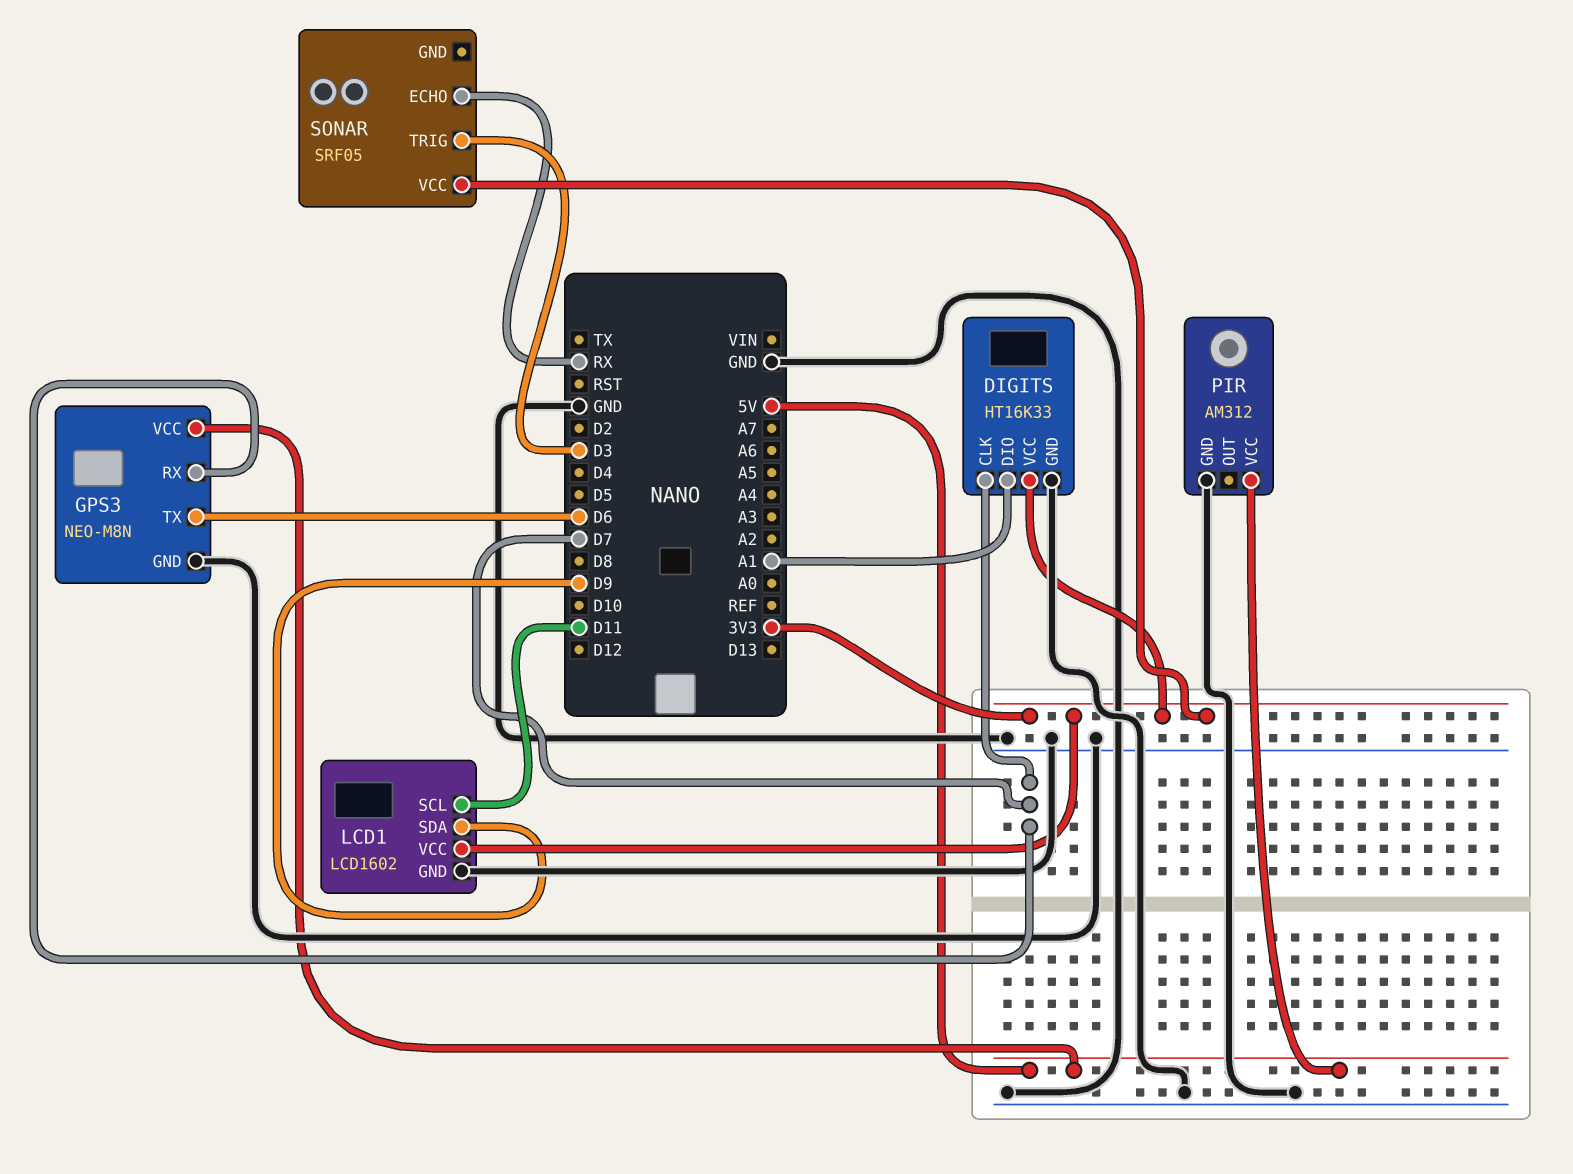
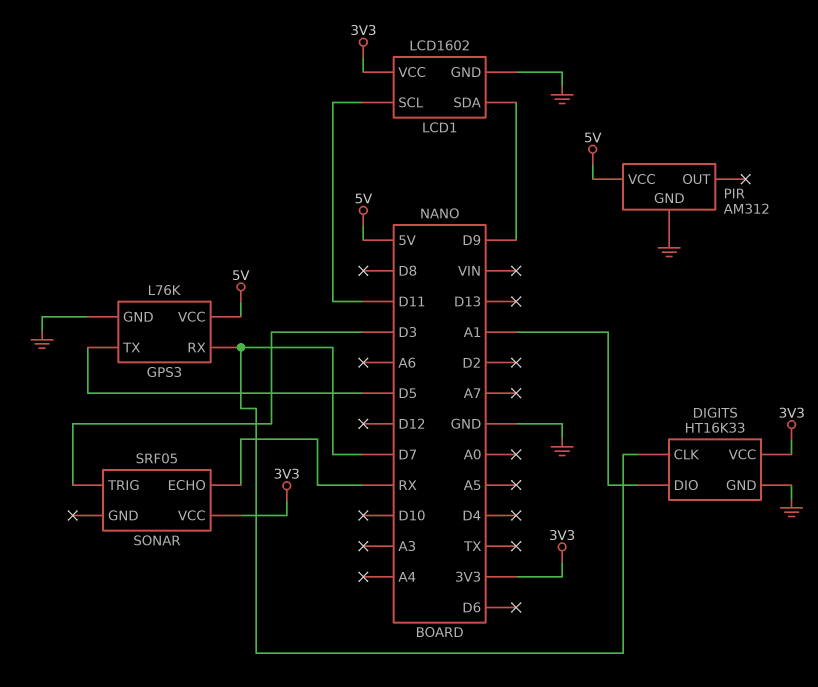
GPS3: NEO-M8N -> L76K
GPS3 pin TX: D6 -> D5

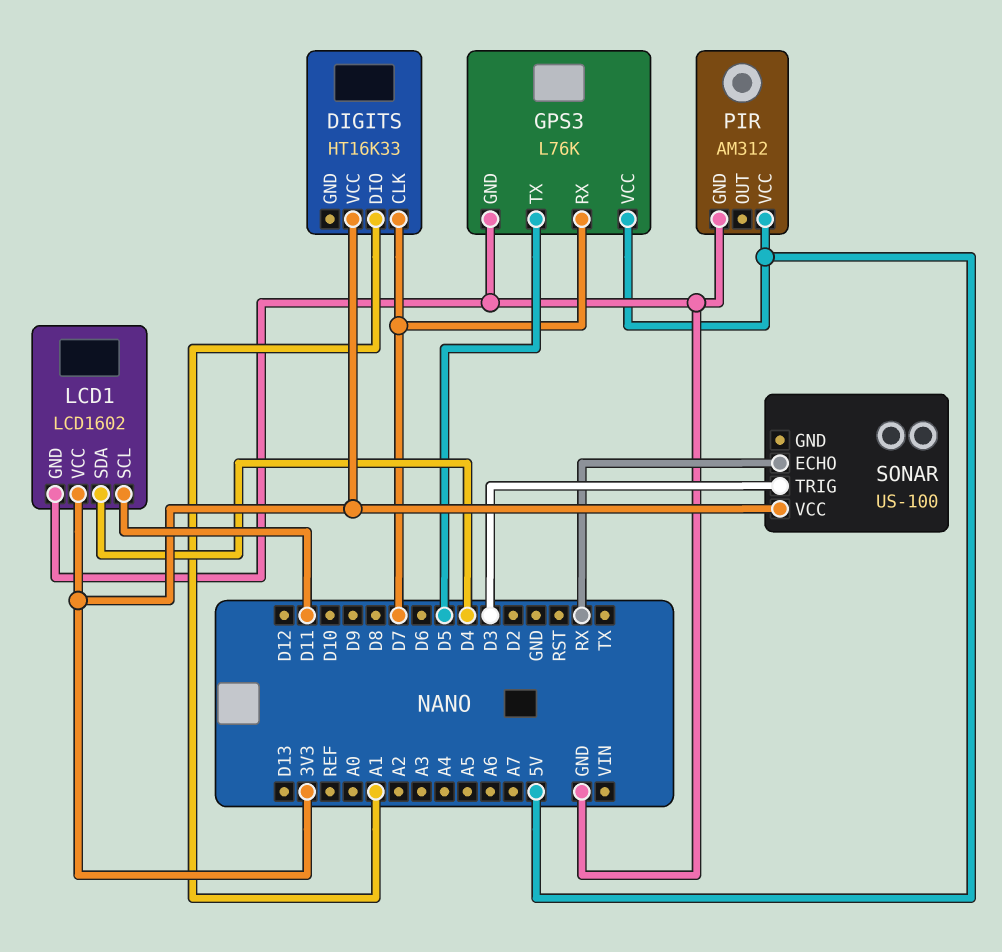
DIGITS pin GND: GND -> none
LCD1 pin SDA: D9 -> D4
SONAR: SRF05 -> US-100

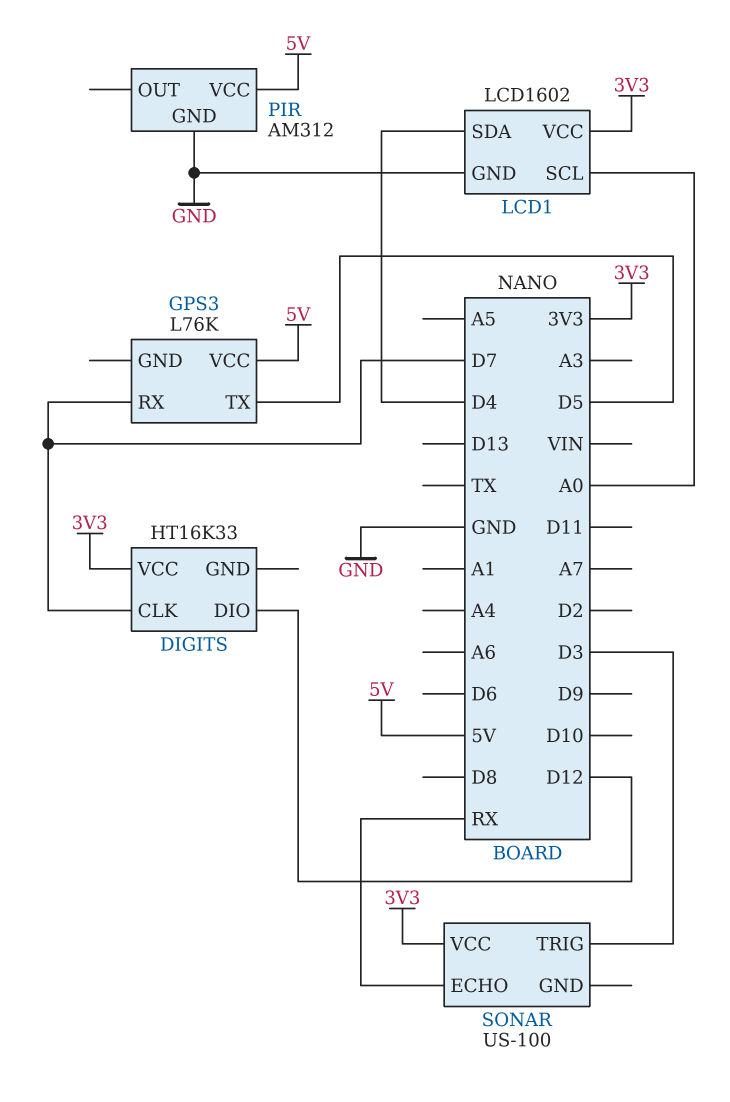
DIGITS pin DIO: A1 -> D12
GPS3 pin GND: GND -> none
LCD1 pin SCL: D11 -> A0

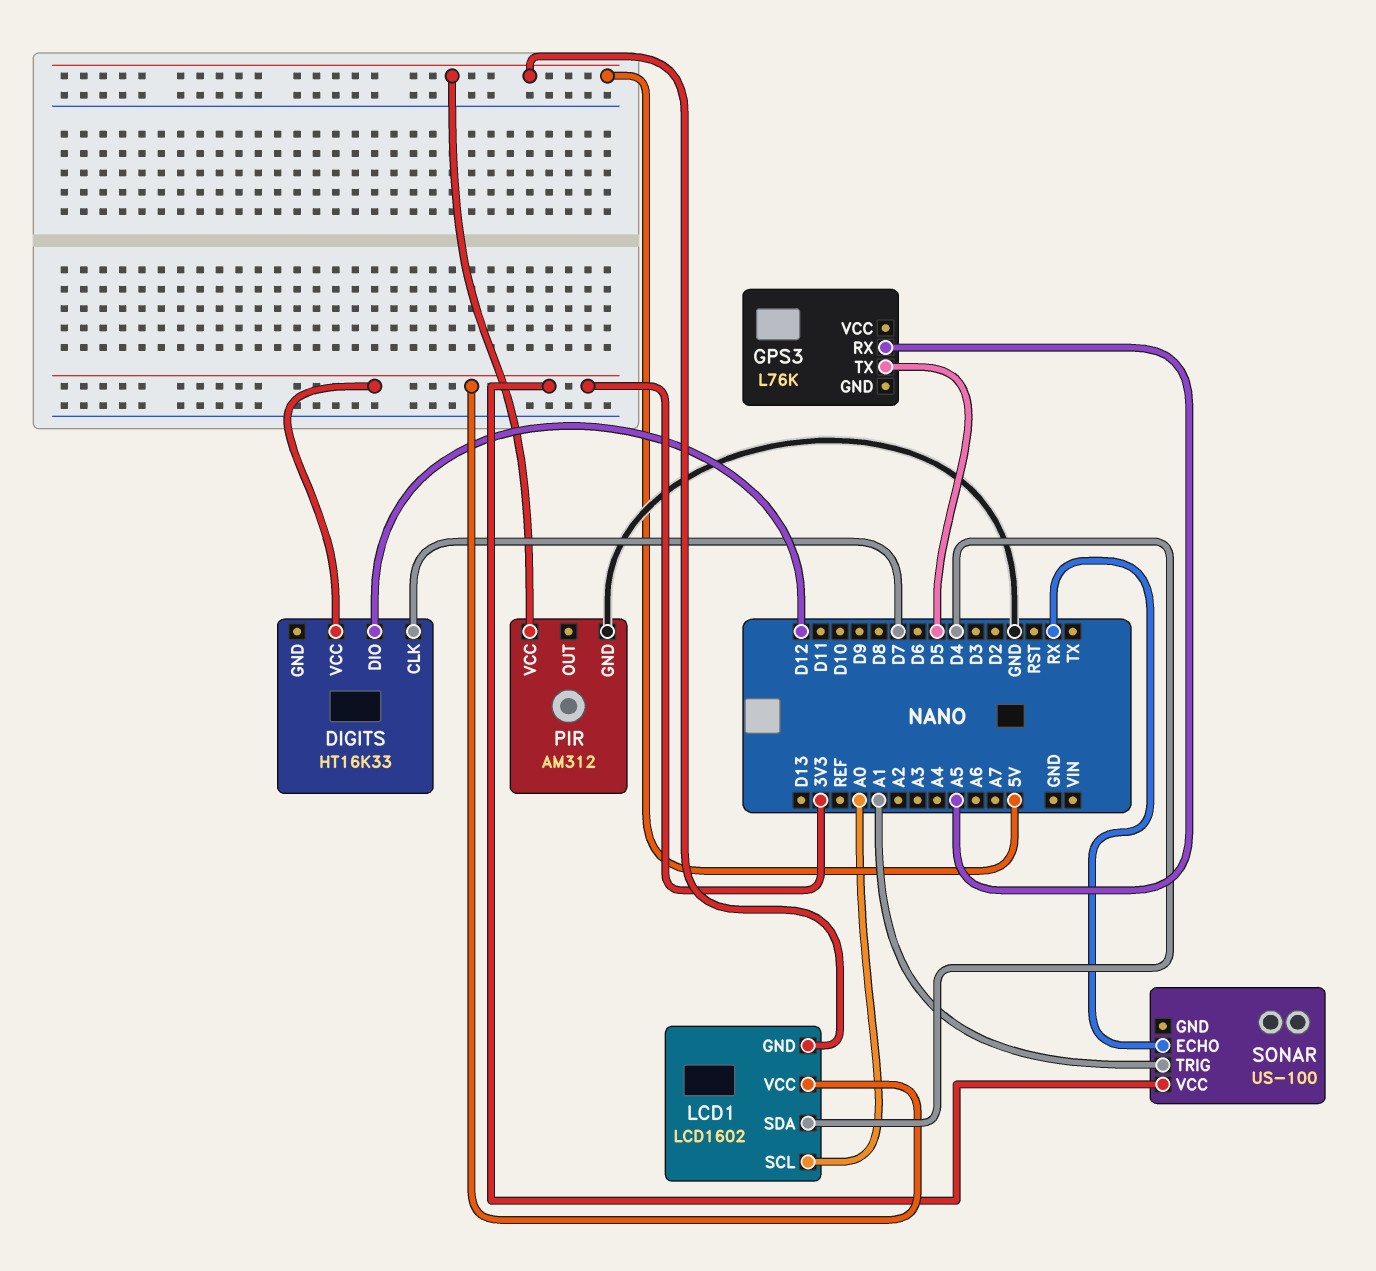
GPS3 pin RX: D7 -> A5
GPS3 pin VCC: 5V -> none
LCD1 pin GND: GND -> 5V
SONAR pin TRIG: D3 -> A1

